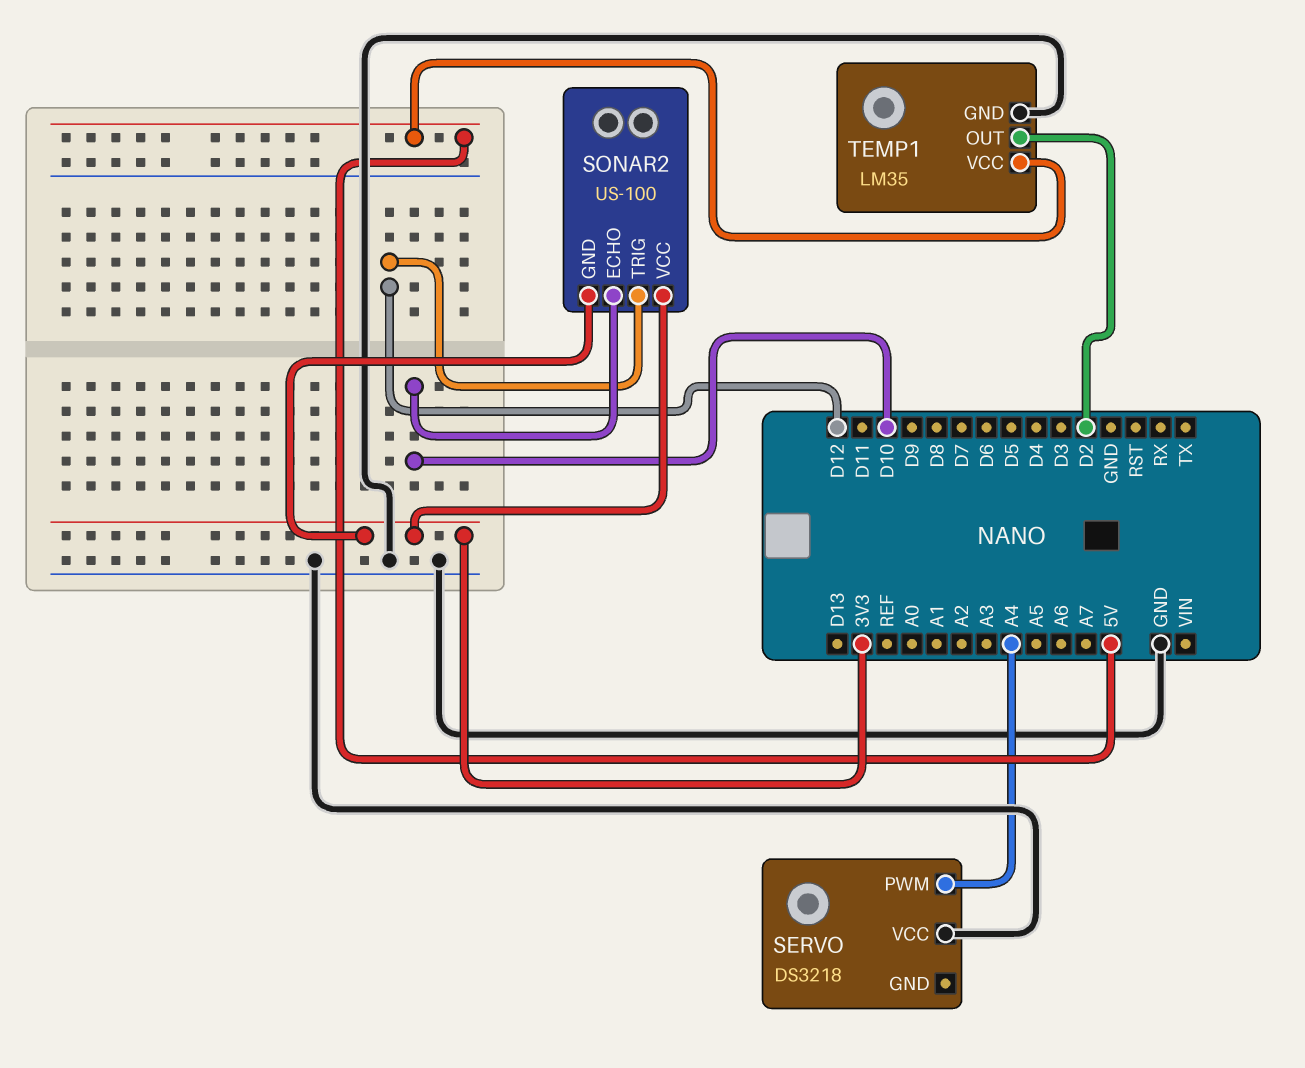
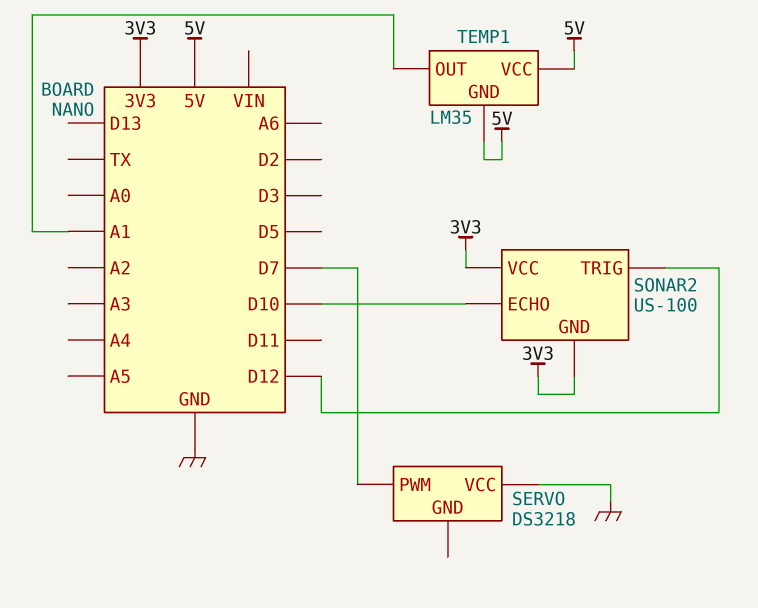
SERVO pin PWM: A4 -> D7
TEMP1 pin GND: GND -> 5V
TEMP1 pin OUT: D2 -> A1

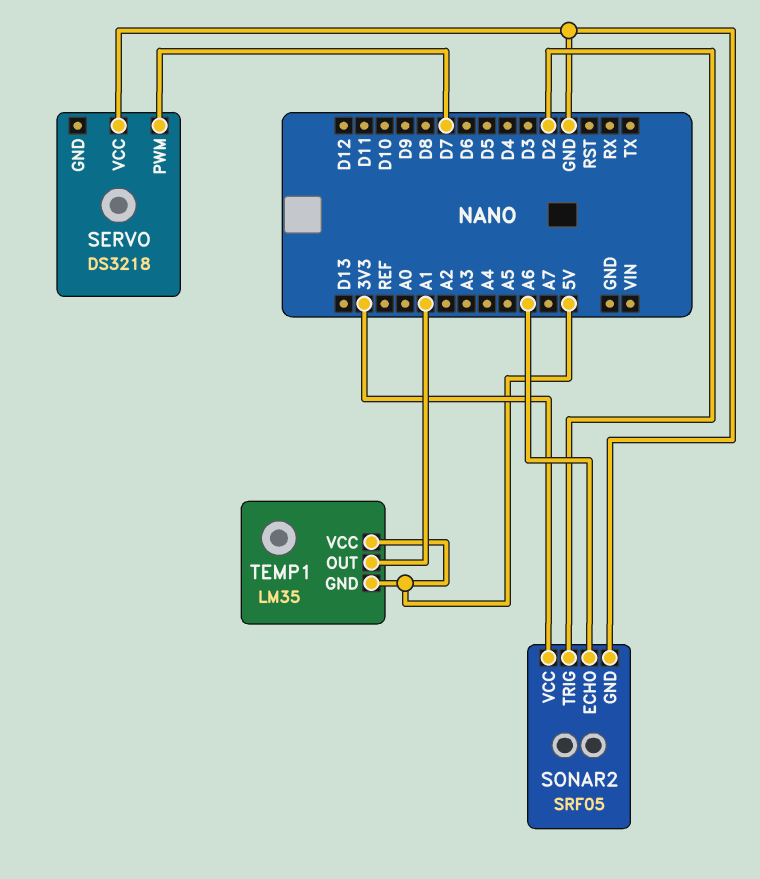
SONAR2: US-100 -> SRF05
SONAR2 pin ECHO: D10 -> A6
SONAR2 pin GND: 3V3 -> GND
SONAR2 pin TRIG: D12 -> D2

